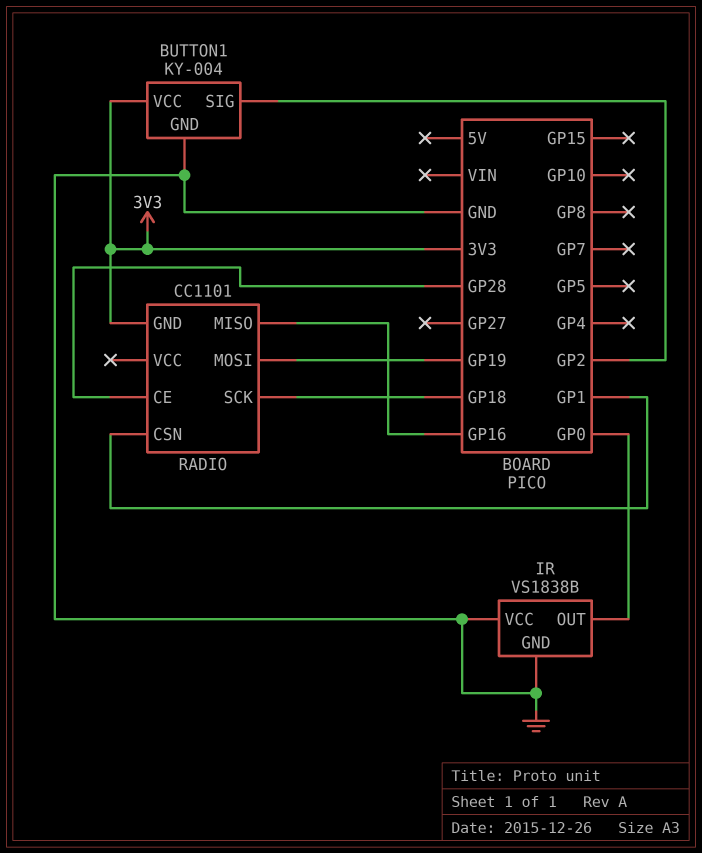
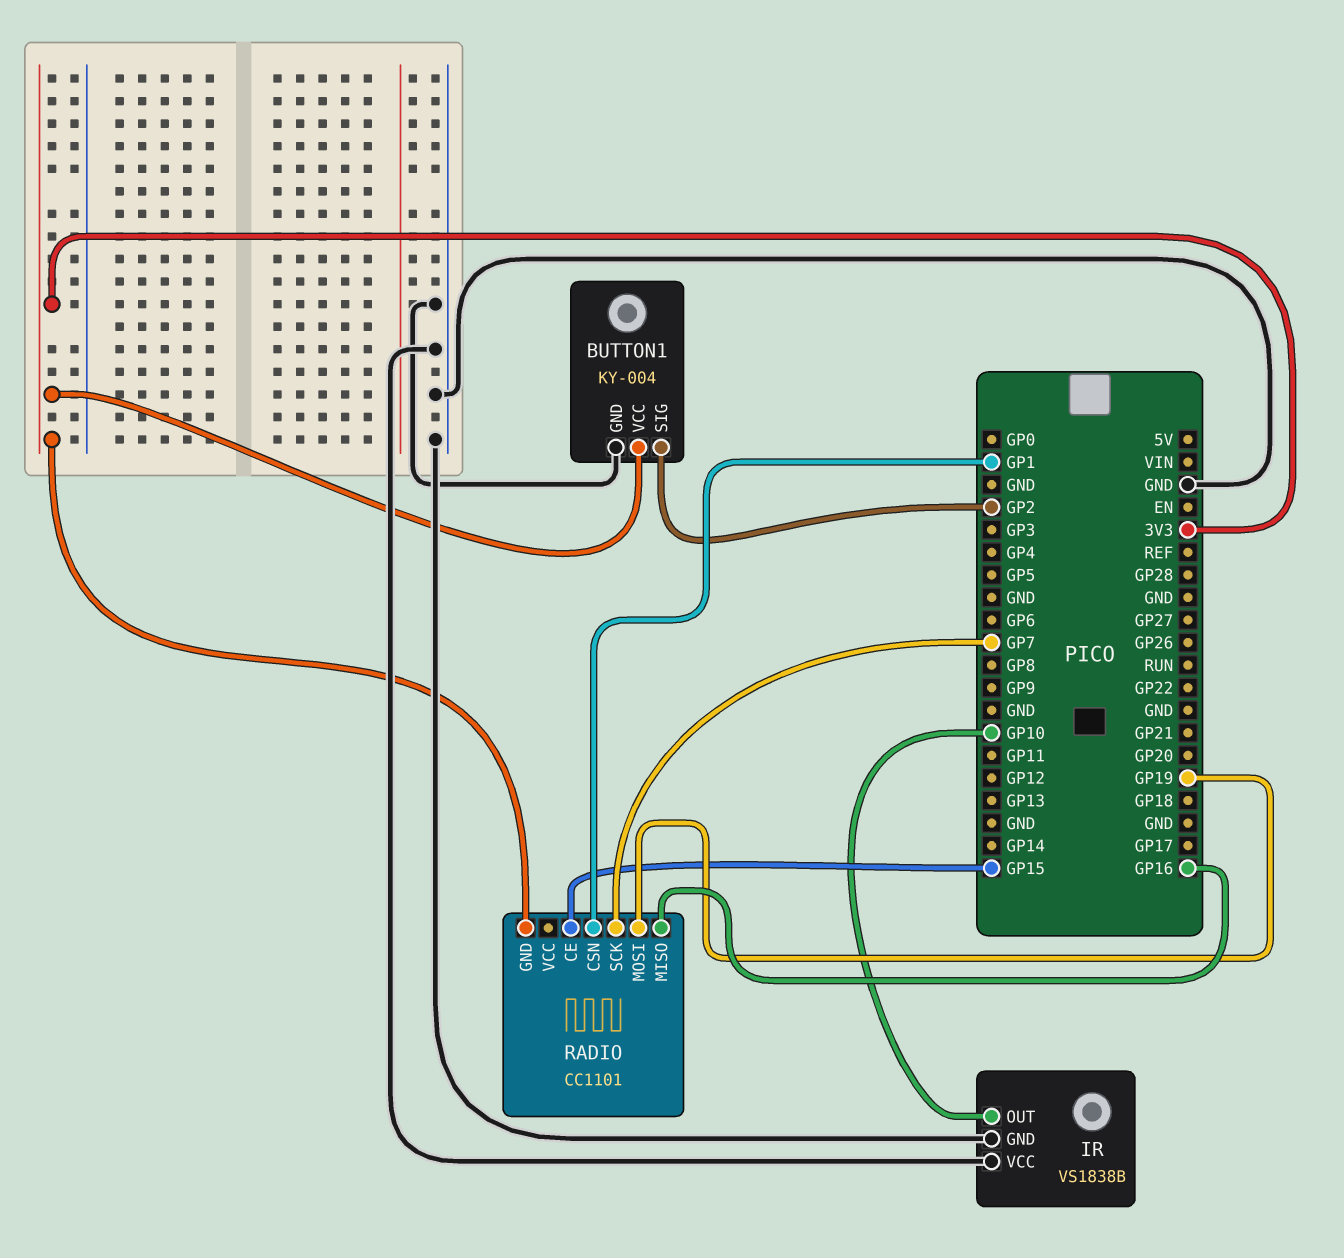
IR pin OUT: GP0 -> GP10
RADIO pin CE: GP28 -> GP15
RADIO pin SCK: GP18 -> GP7

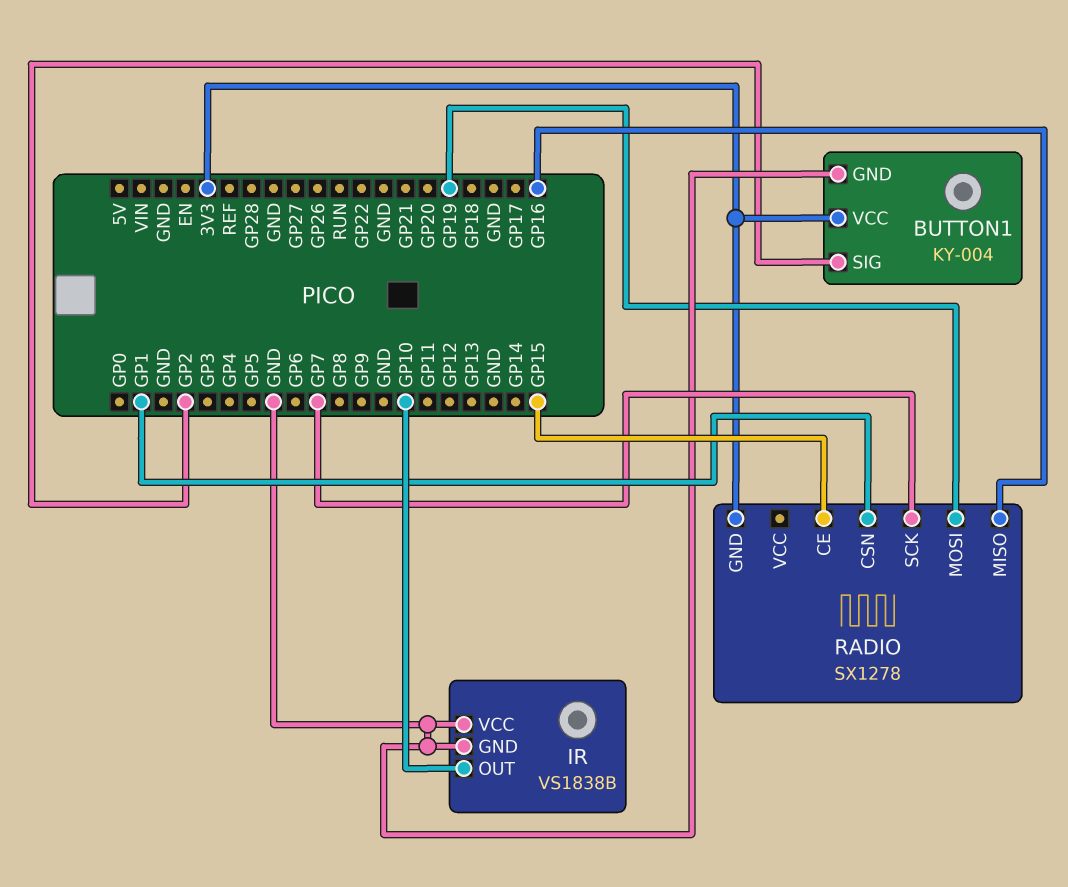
RADIO: CC1101 -> SX1278

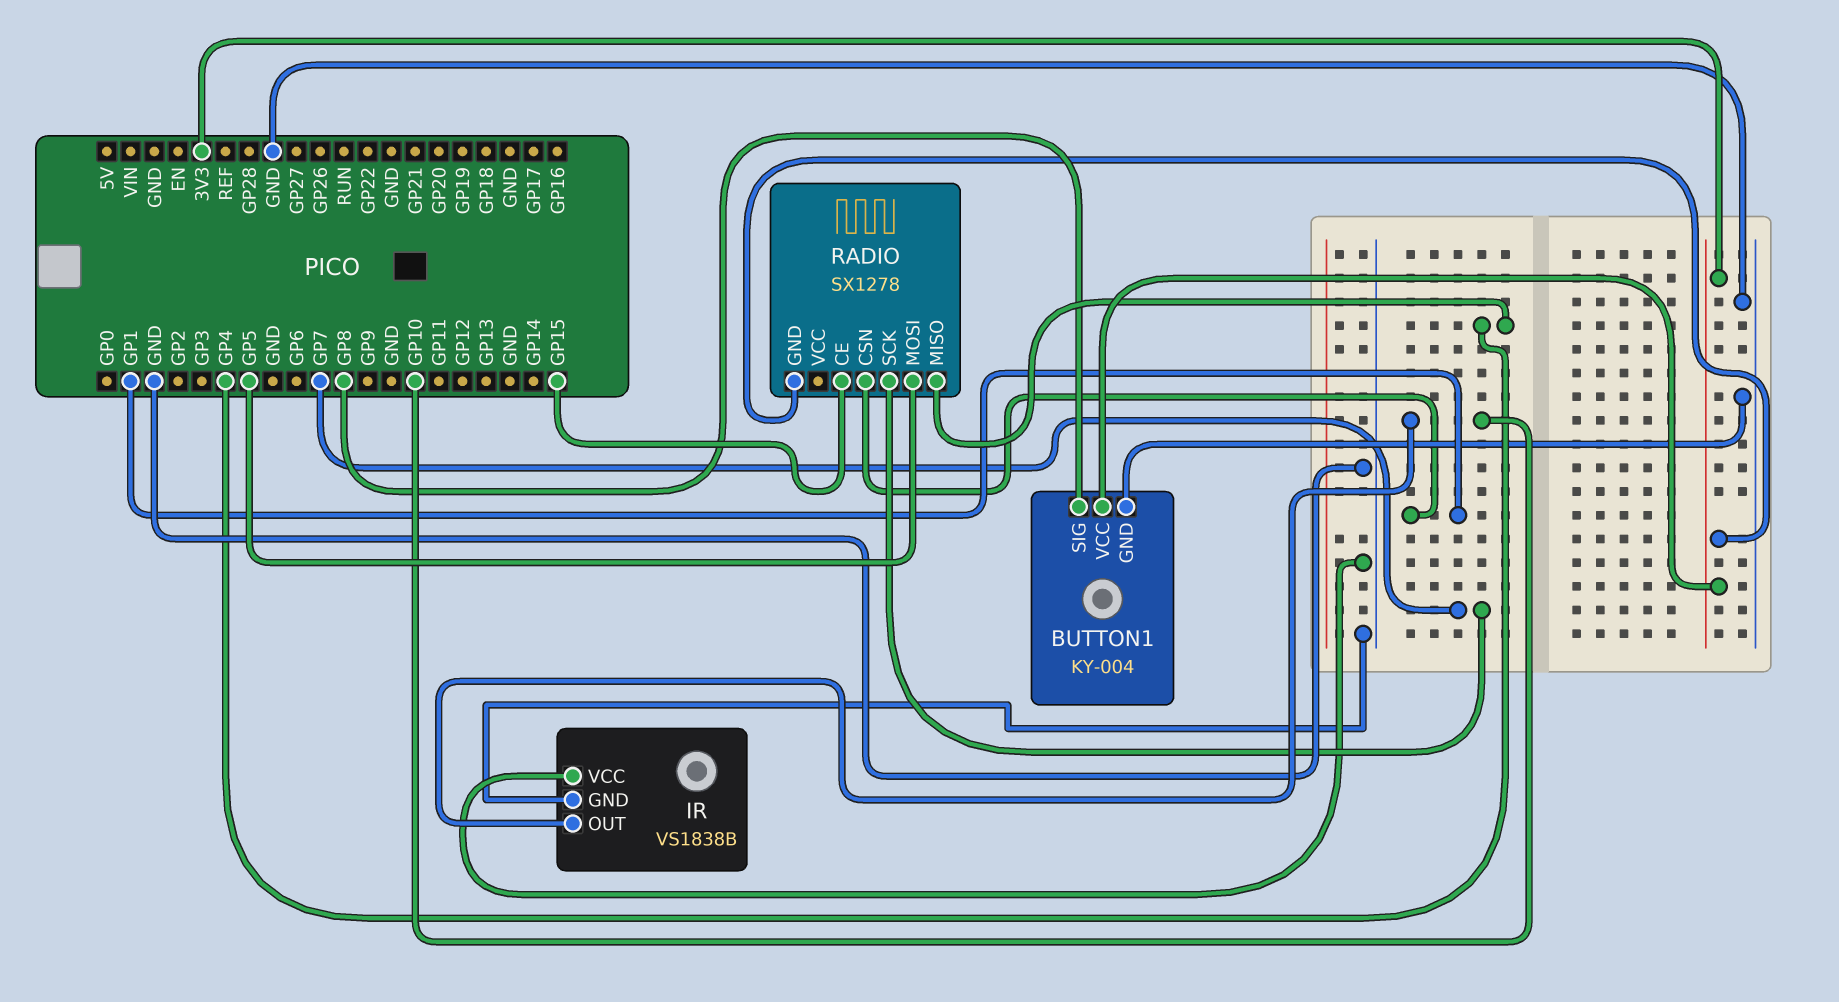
BUTTON1 pin SIG: GP2 -> GP8
RADIO pin MISO: GP16 -> GP4
RADIO pin MOSI: GP19 -> GP5

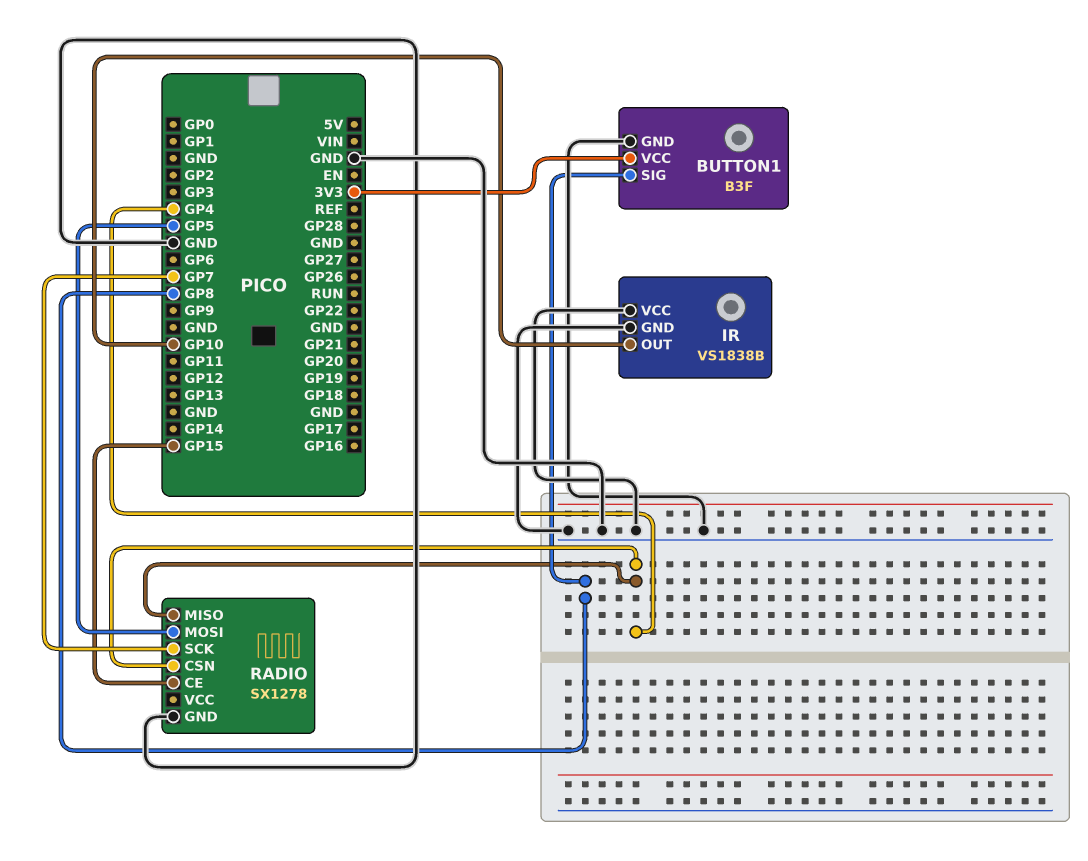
BUTTON1: KY-004 -> B3F
RADIO pin CSN: GP1 -> GP4
RADIO pin GND: 3V3 -> GND

